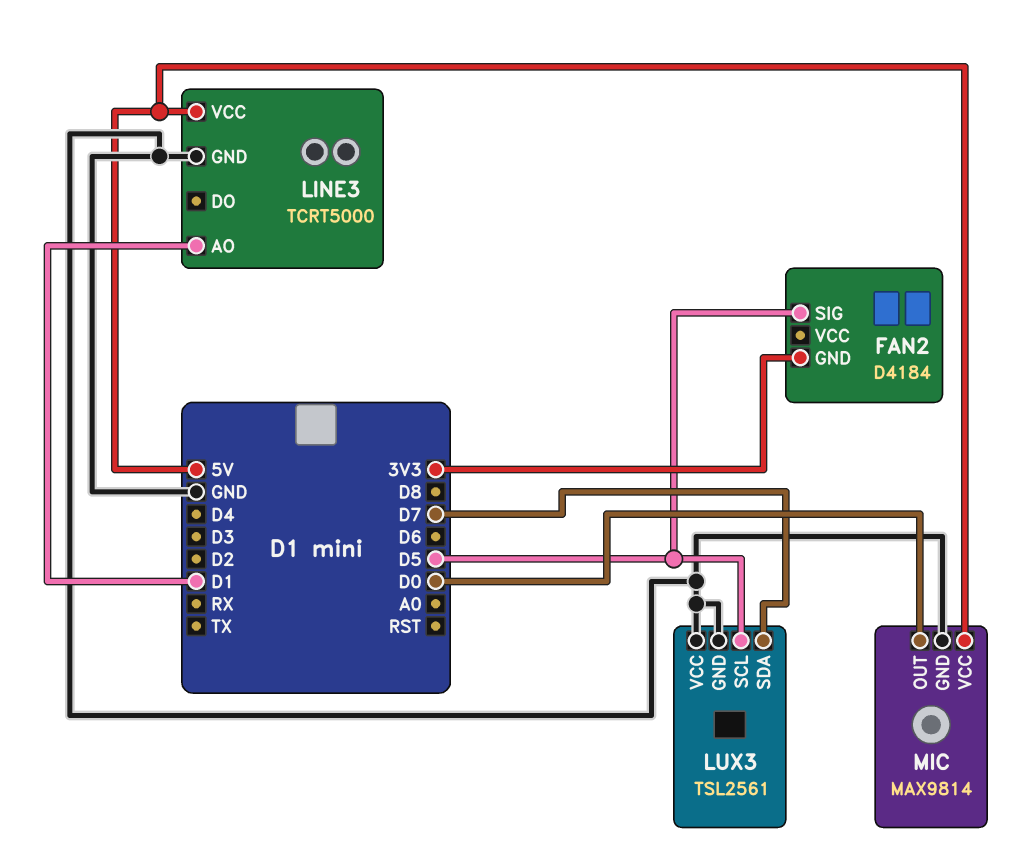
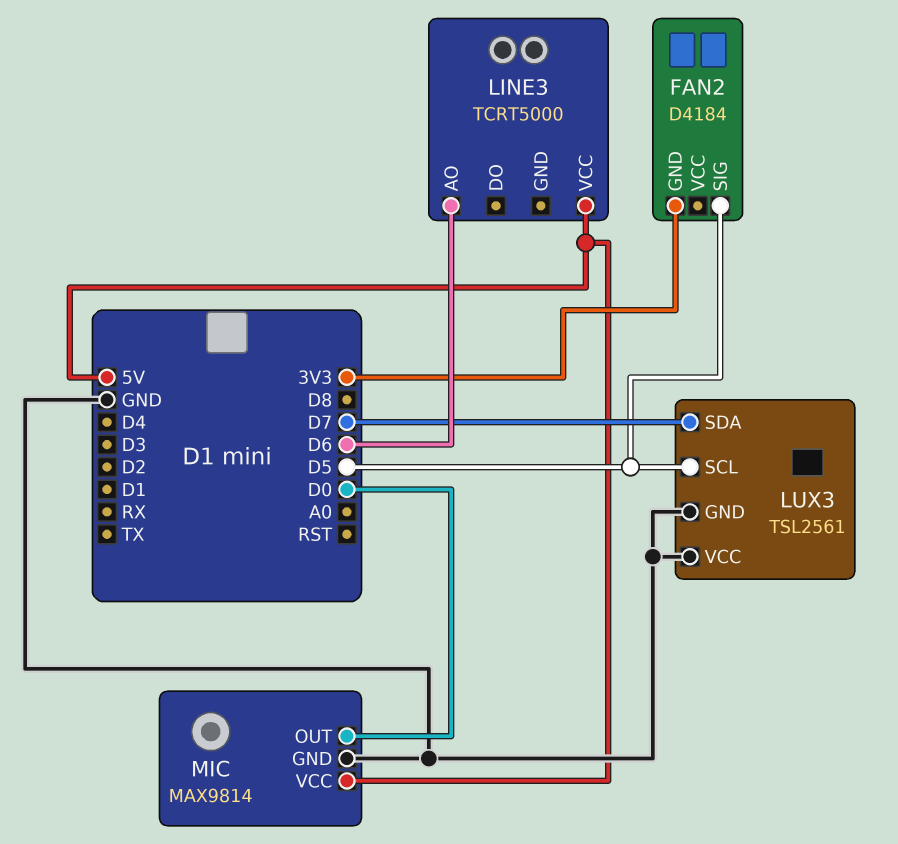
LINE3 pin AO: D1 -> D6
LINE3 pin GND: GND -> none

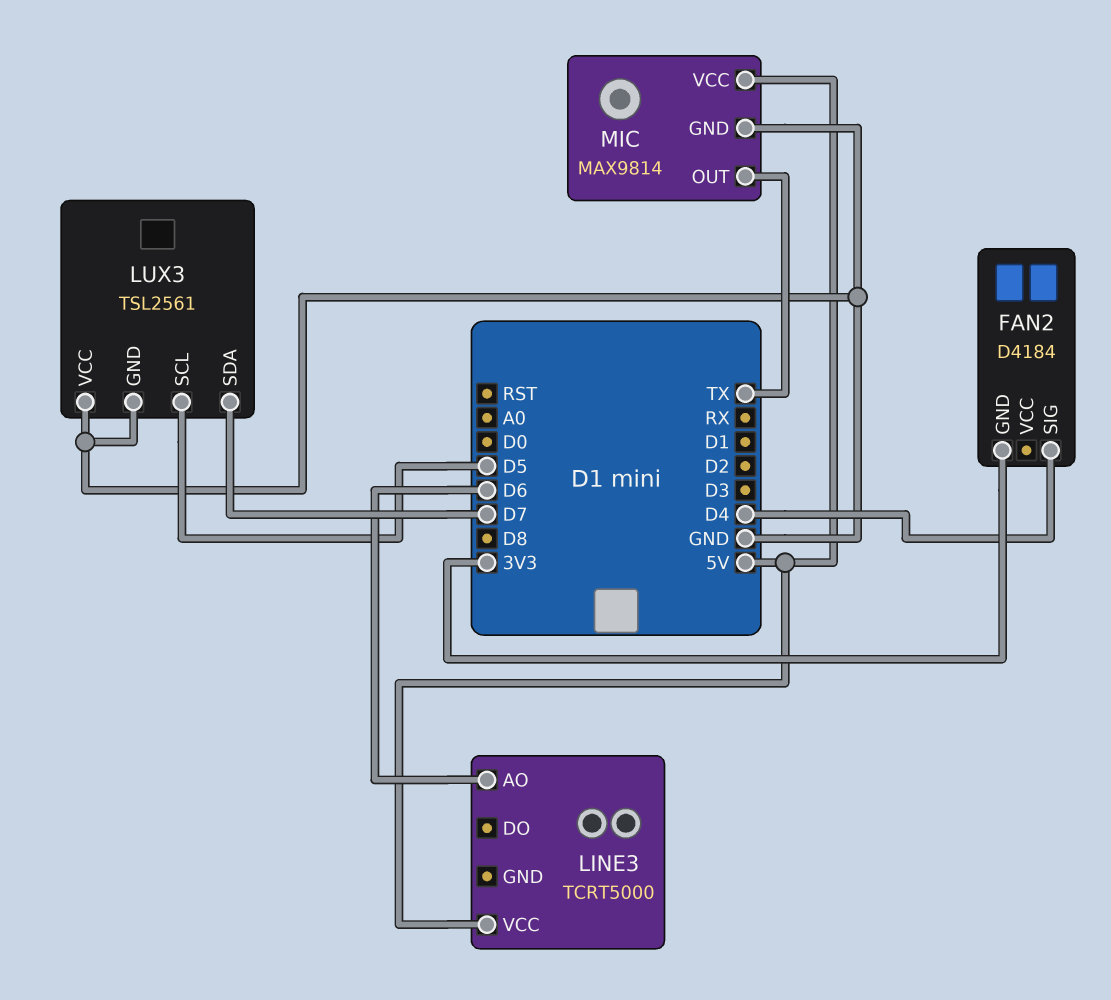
FAN2 pin SIG: D5 -> D4
MIC pin OUT: D0 -> TX

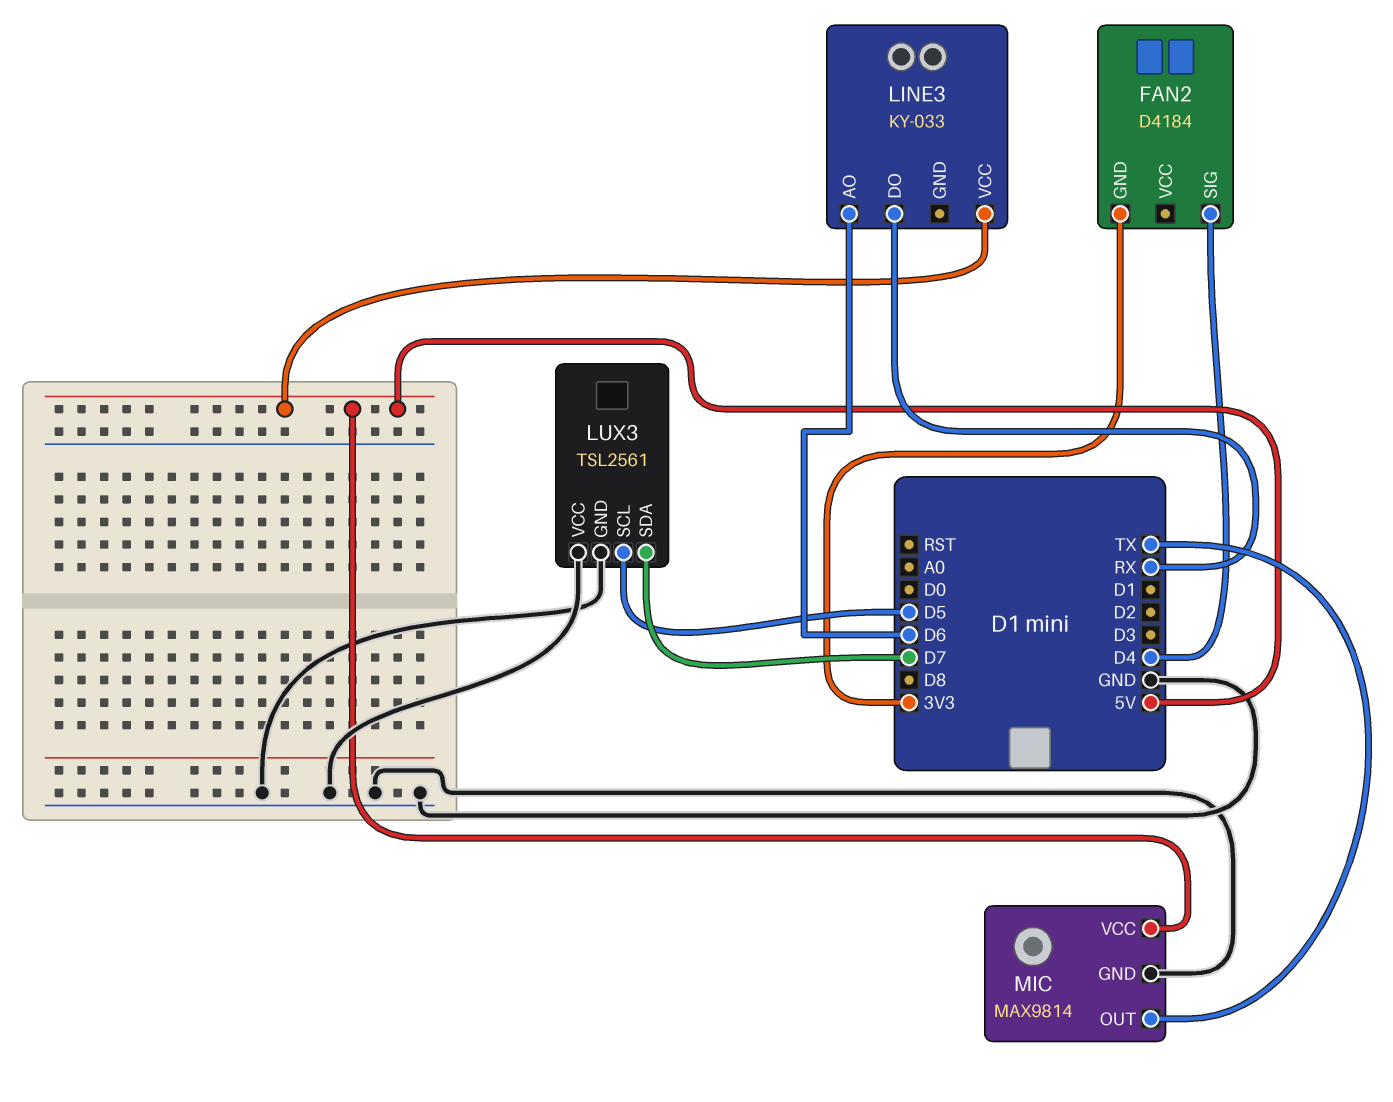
LINE3: TCRT5000 -> KY-033
LINE3 pin DO: none -> RX

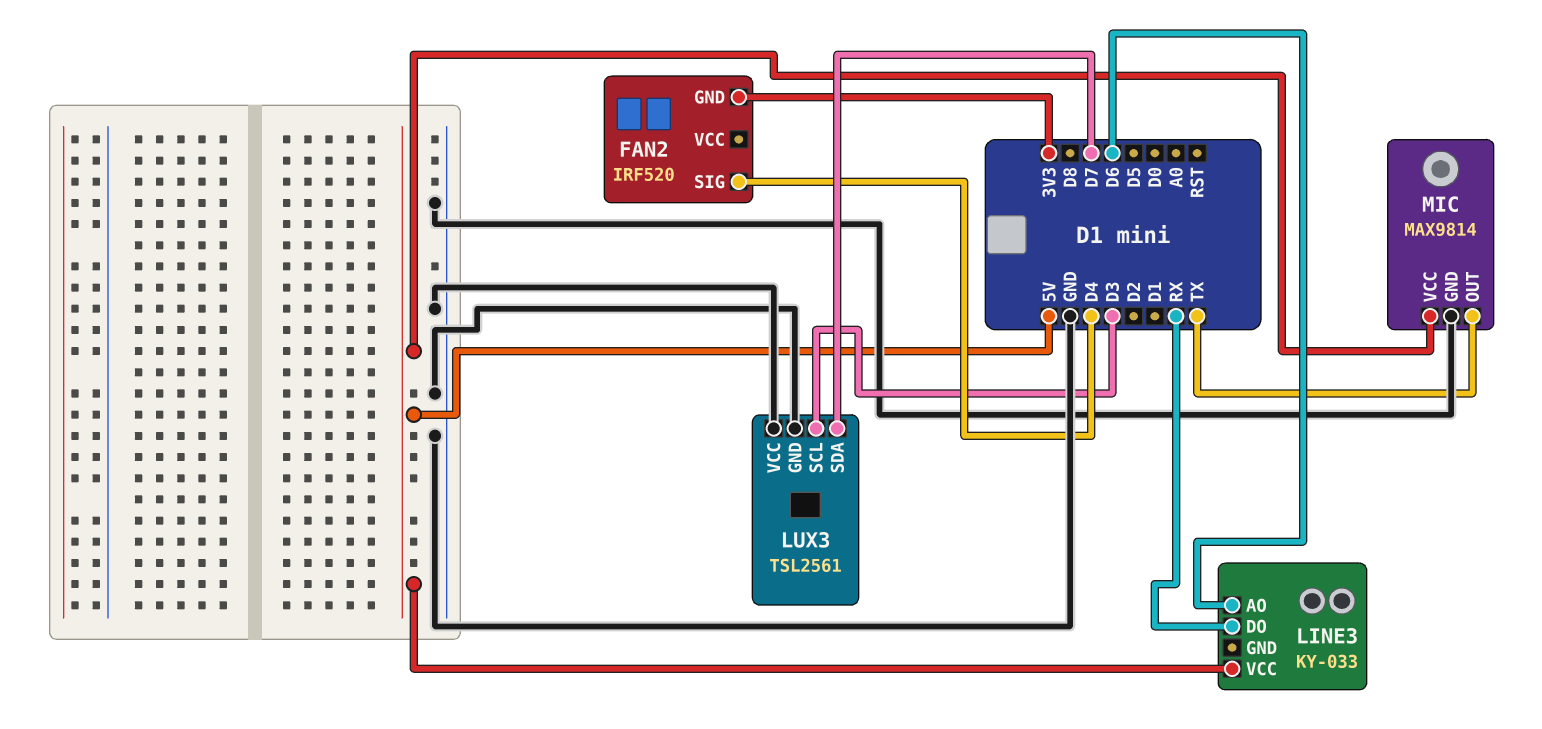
FAN2: D4184 -> IRF520
LUX3 pin SCL: D5 -> D3

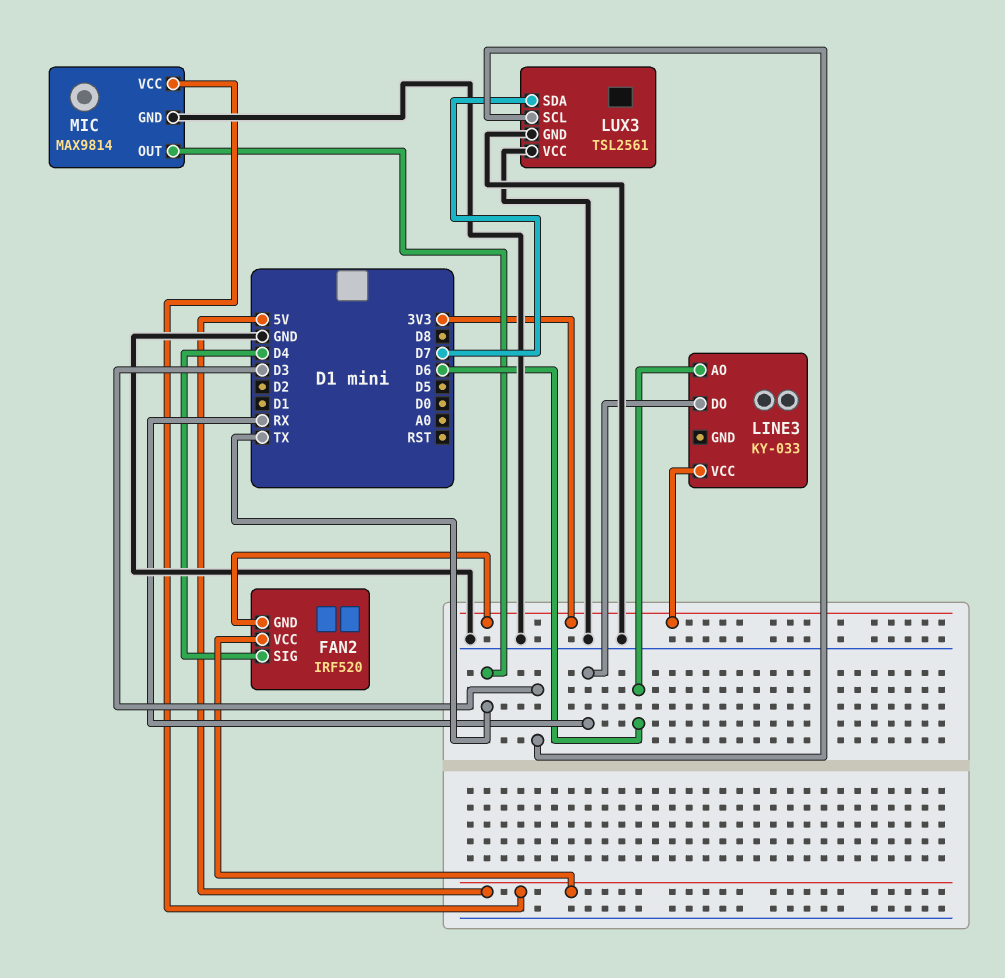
FAN2 pin VCC: none -> 5V
LINE3 pin VCC: 5V -> 3V3

